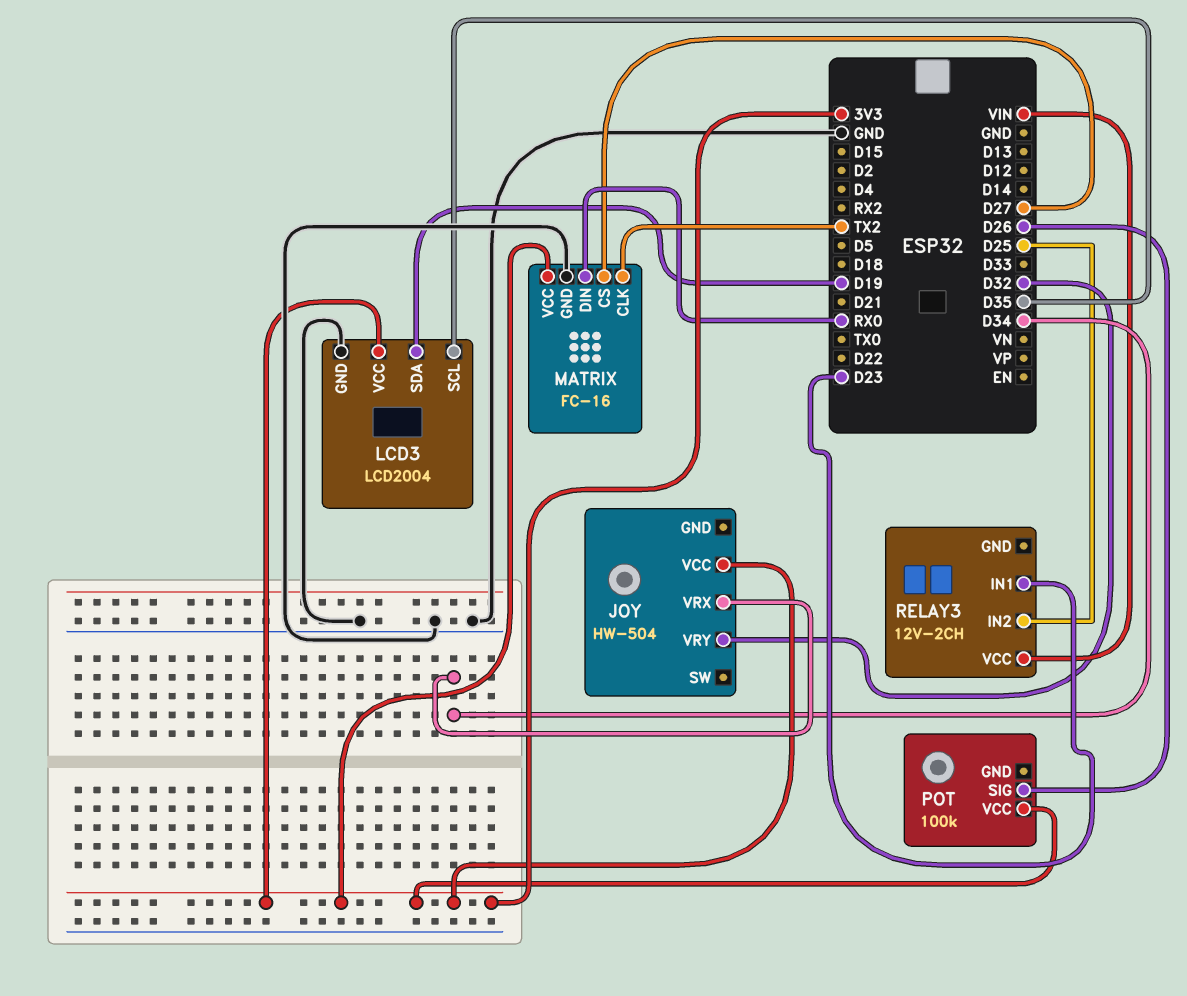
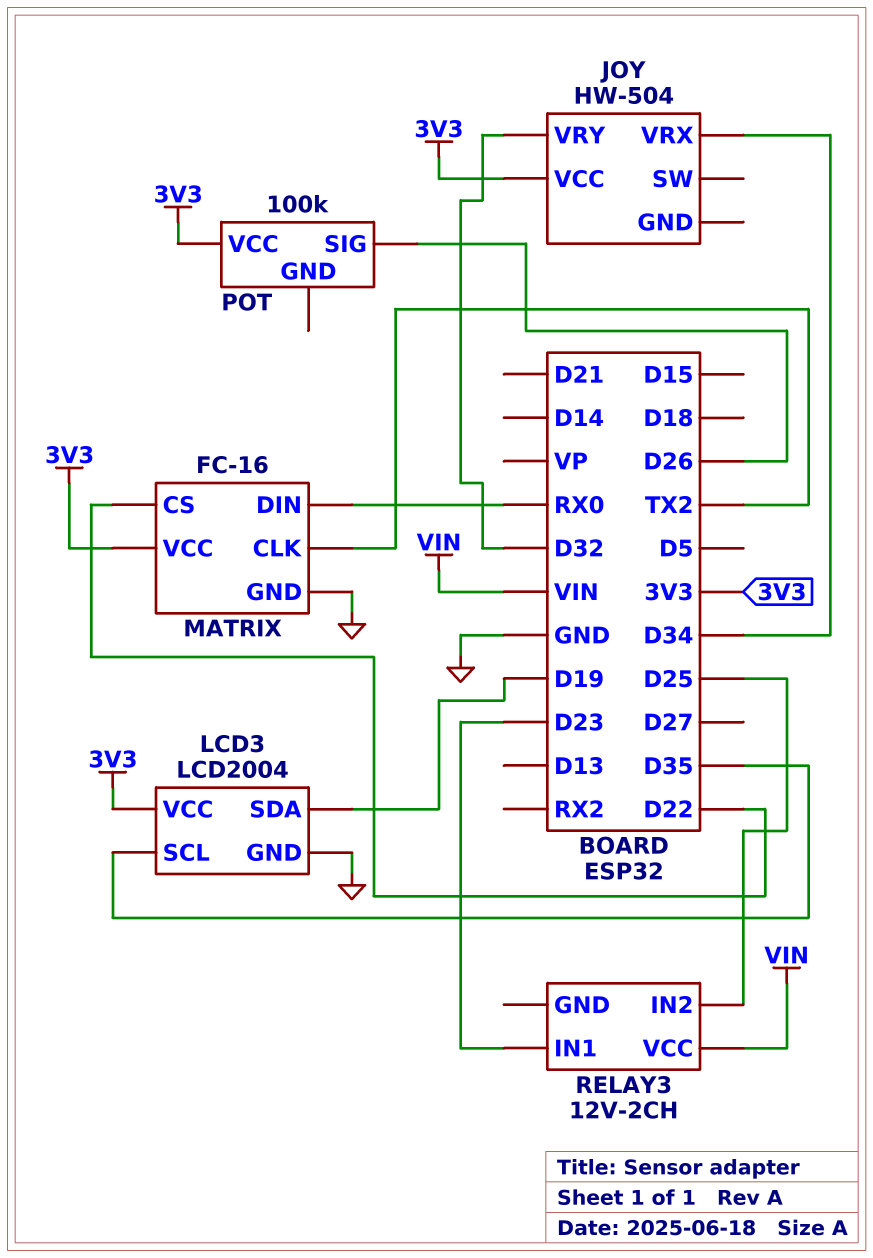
MATRIX pin CS: D27 -> D22

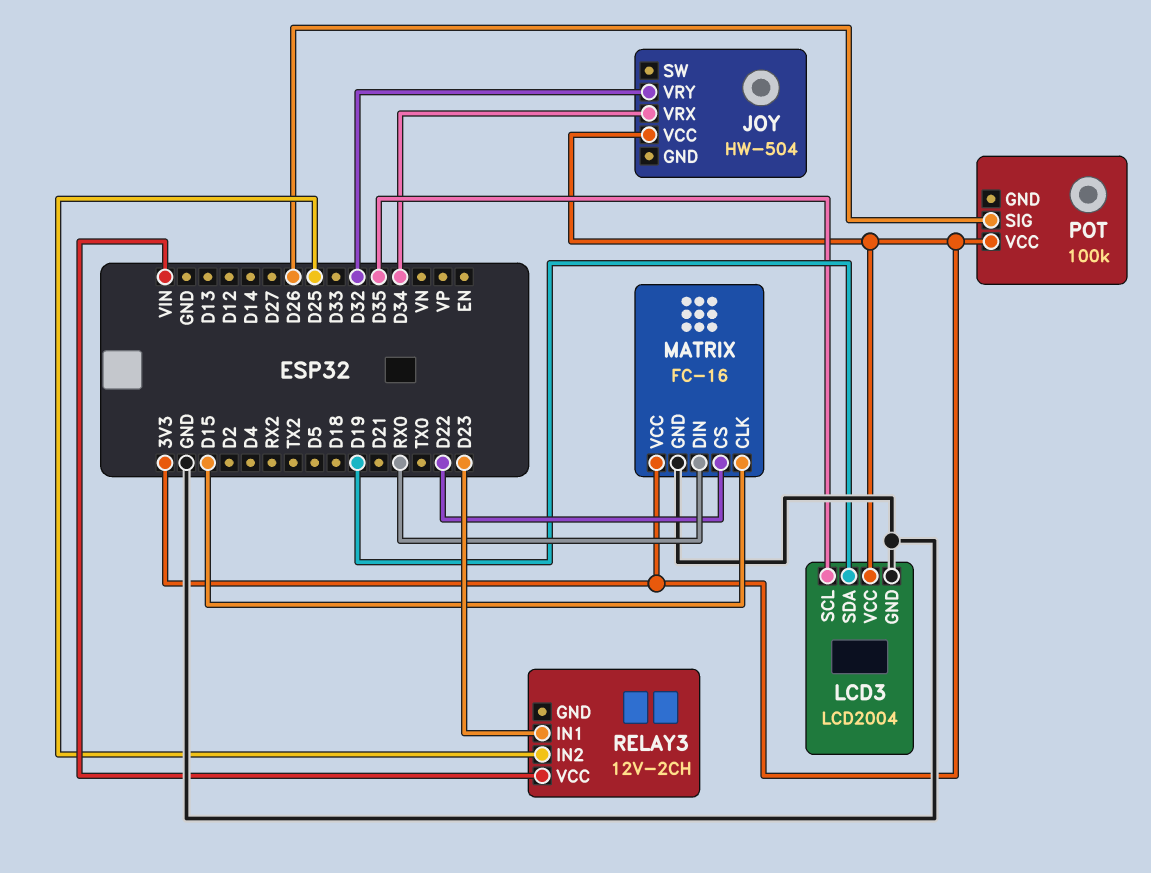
MATRIX pin CLK: TX2 -> D15

